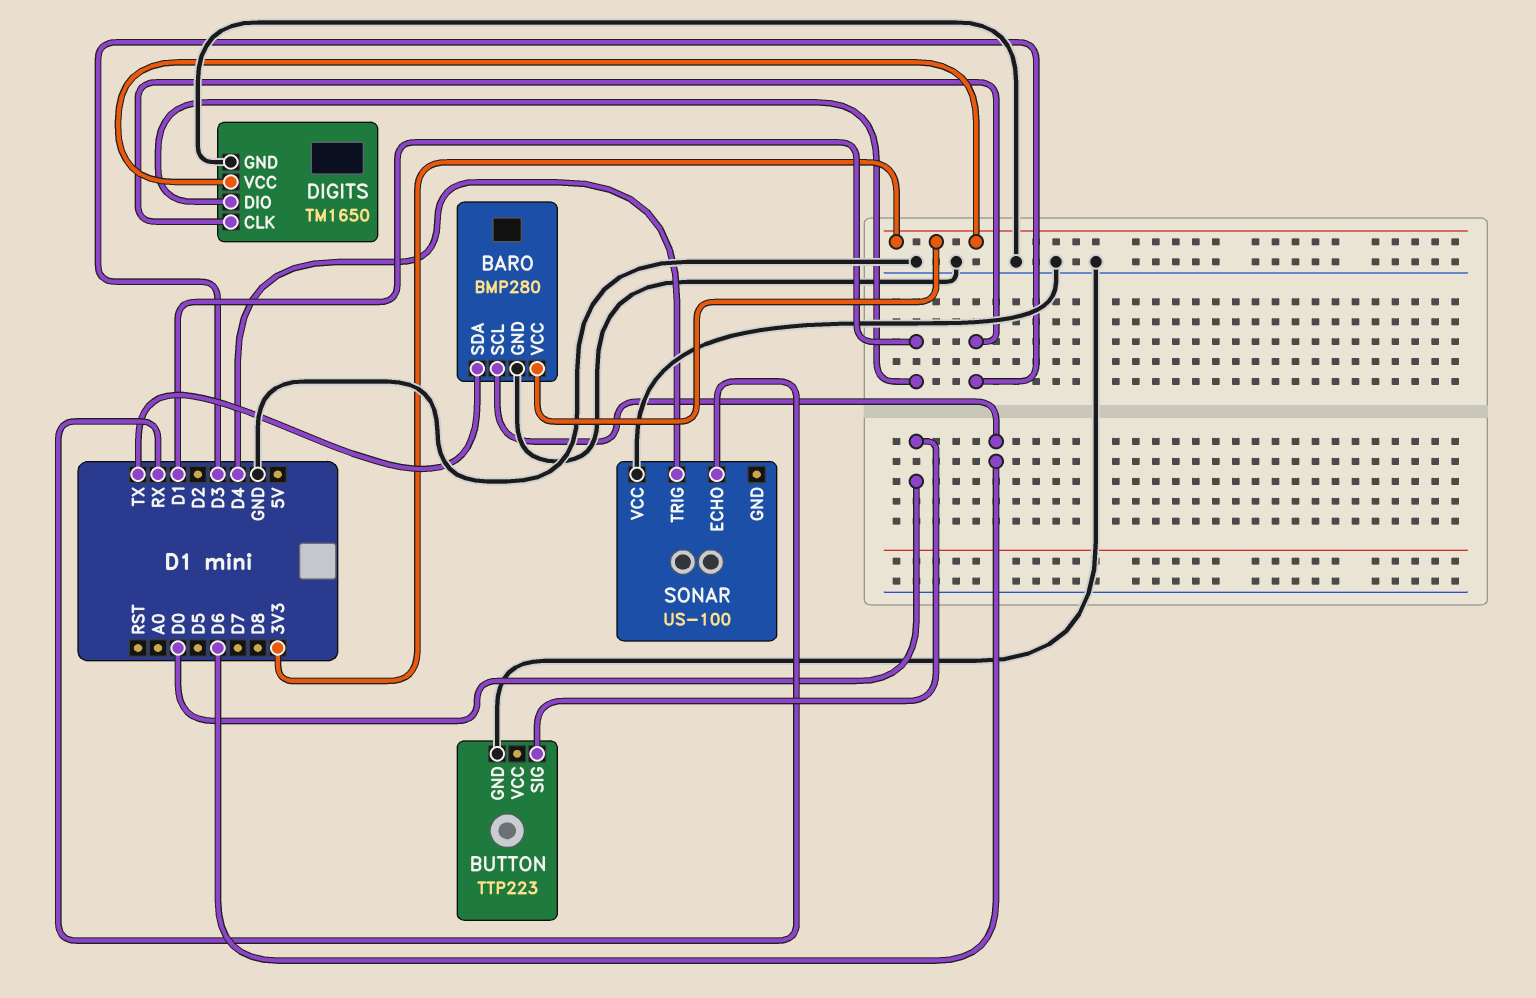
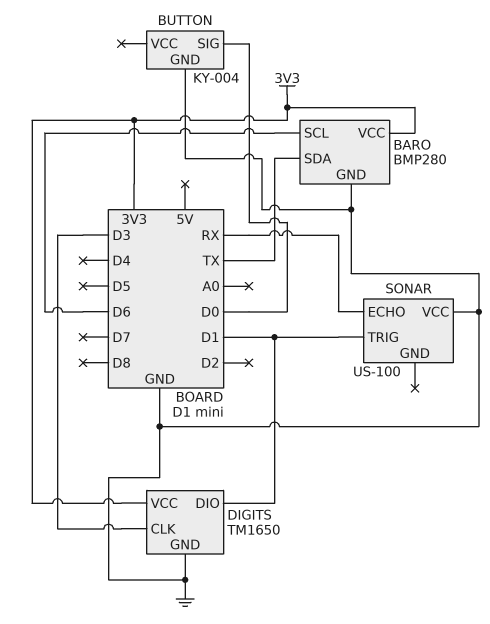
BUTTON: TTP223 -> KY-004
SONAR pin TRIG: D4 -> D1

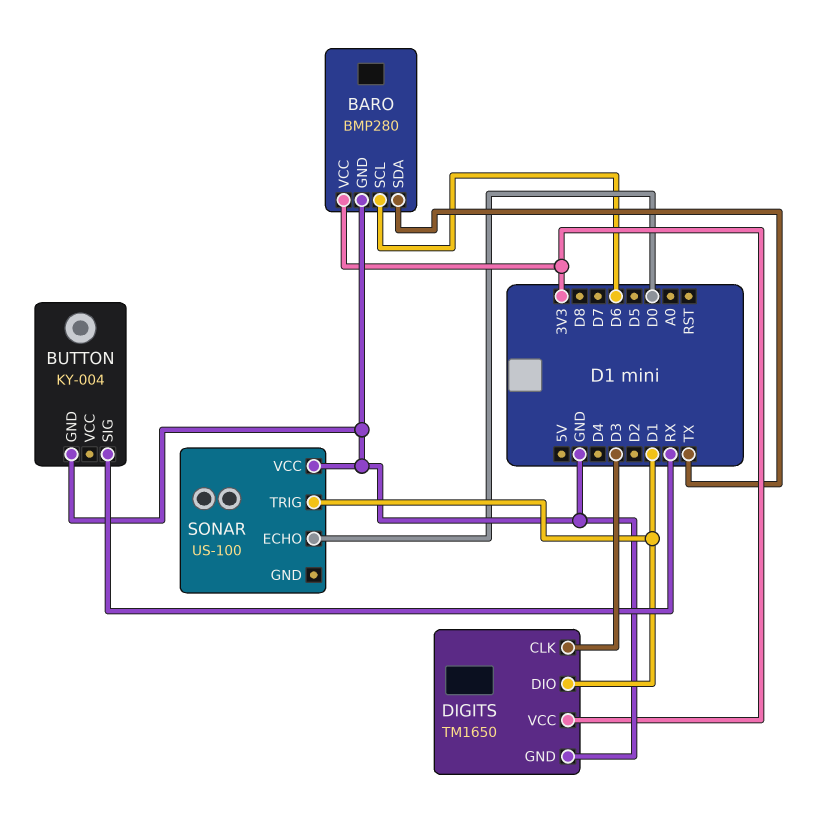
BUTTON pin SIG: D0 -> RX
SONAR pin ECHO: RX -> D0

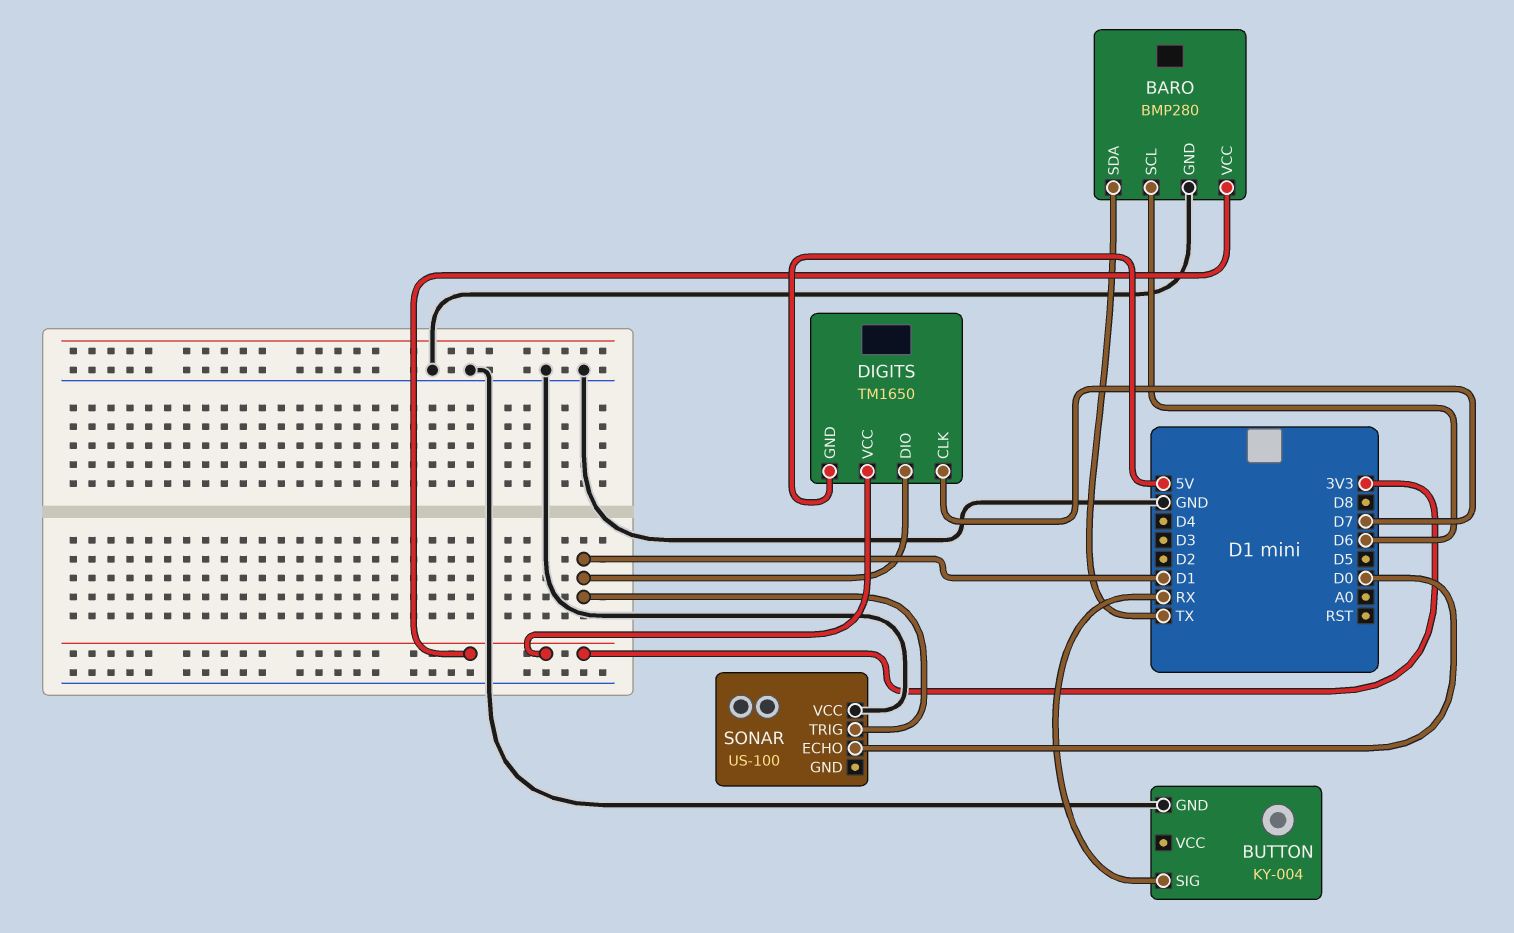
DIGITS pin CLK: D3 -> D7
DIGITS pin GND: GND -> 5V

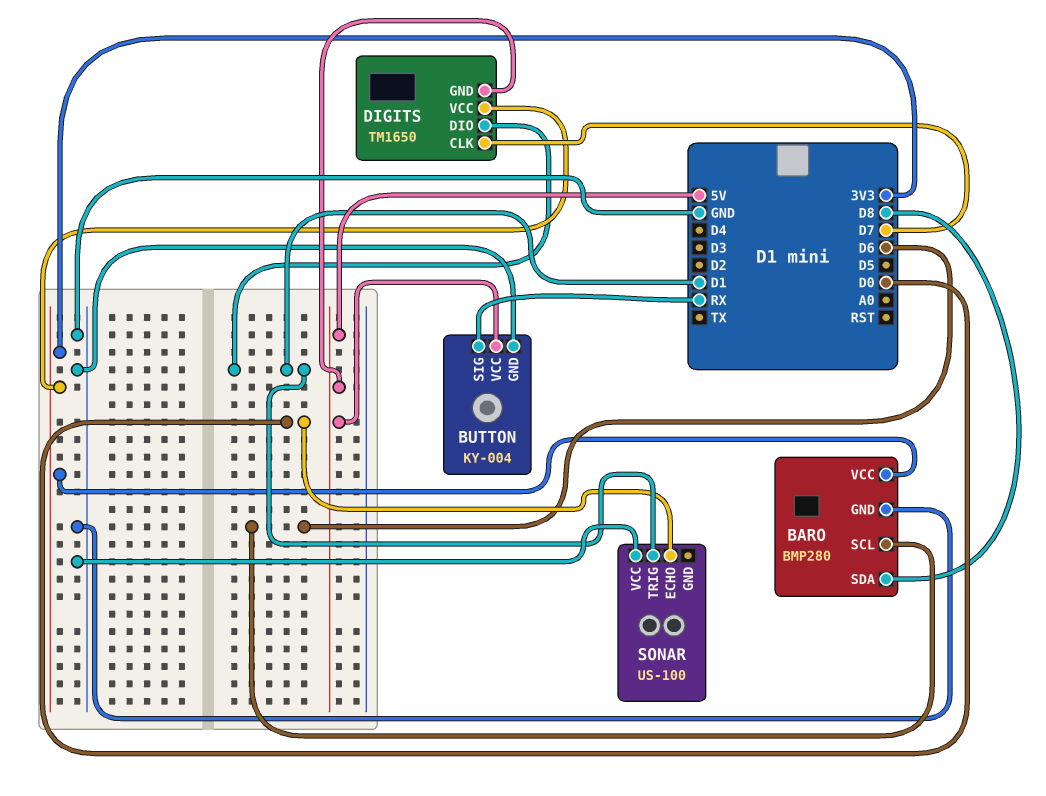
BARO pin SDA: TX -> D8
BUTTON pin VCC: none -> 5V

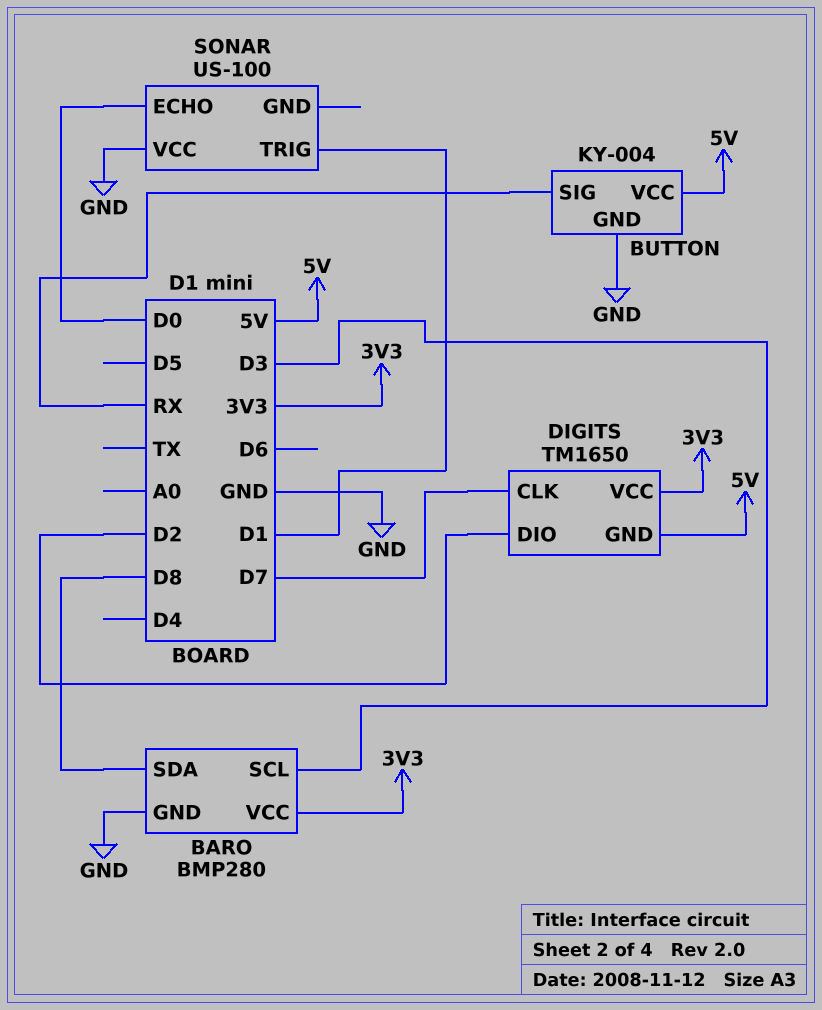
BARO pin SCL: D6 -> D3
DIGITS pin DIO: D1 -> D2

